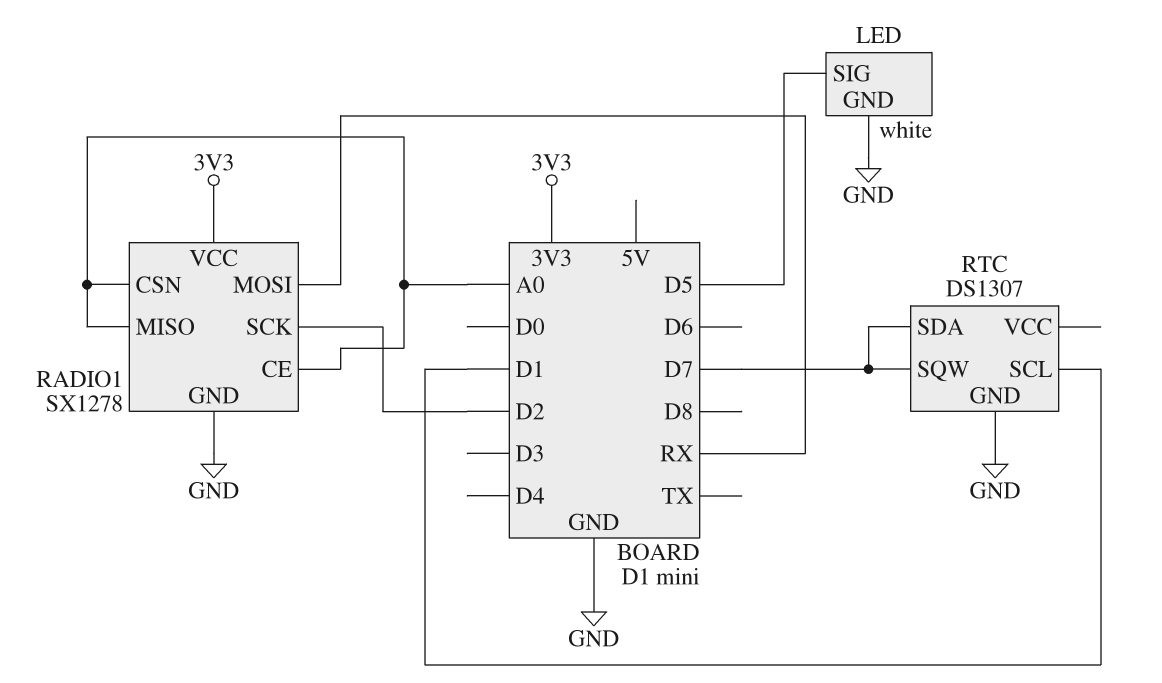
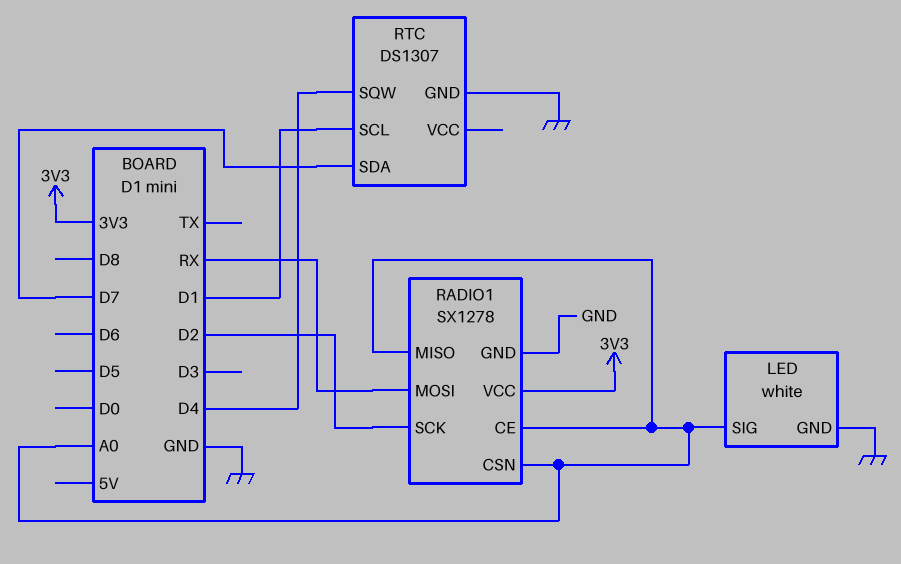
LED pin SIG: D5 -> A0
RTC pin SQW: D7 -> D4

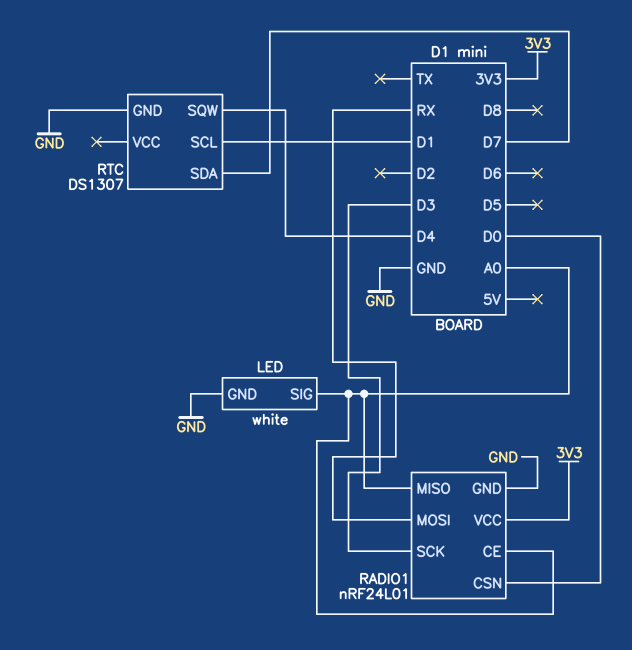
RADIO1: SX1278 -> nRF24L01
RADIO1 pin CSN: A0 -> D0
RADIO1 pin SCK: D2 -> D3

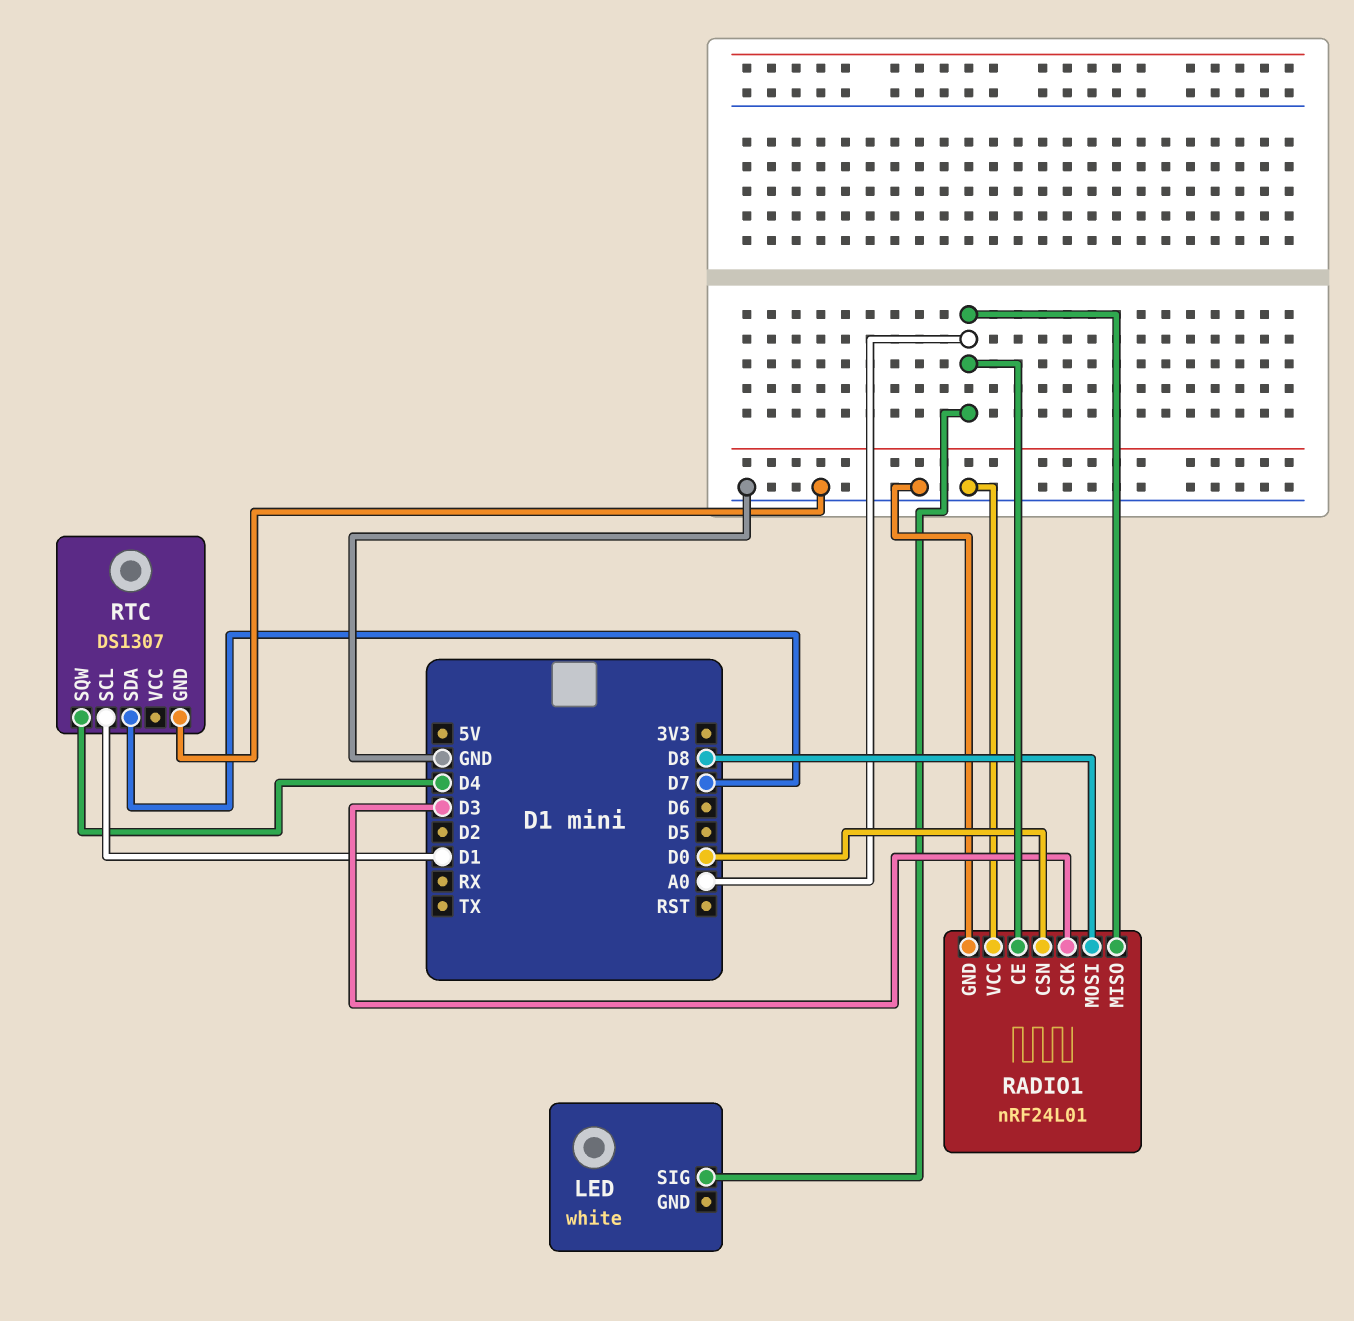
LED pin GND: GND -> none
RADIO1 pin MOSI: RX -> D8
RADIO1 pin VCC: 3V3 -> GND

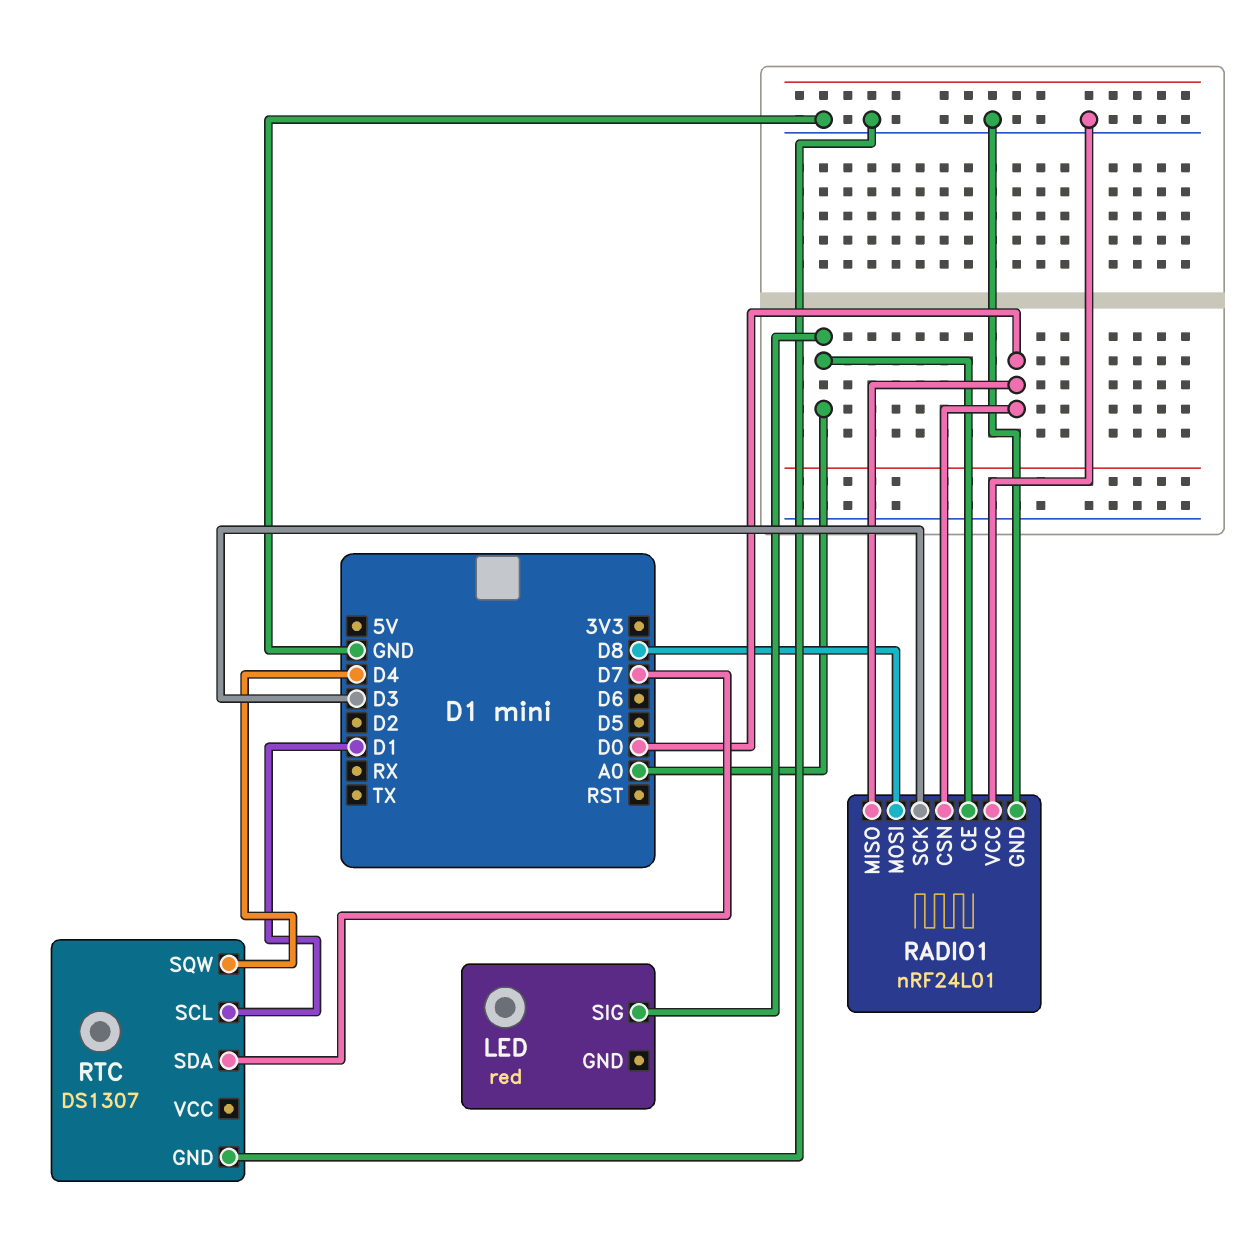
LED: white -> red
RADIO1 pin MISO: A0 -> D0

